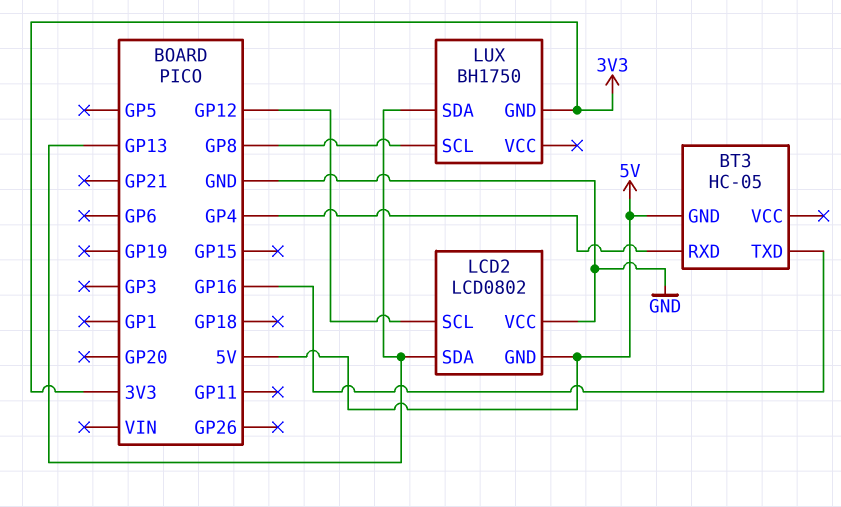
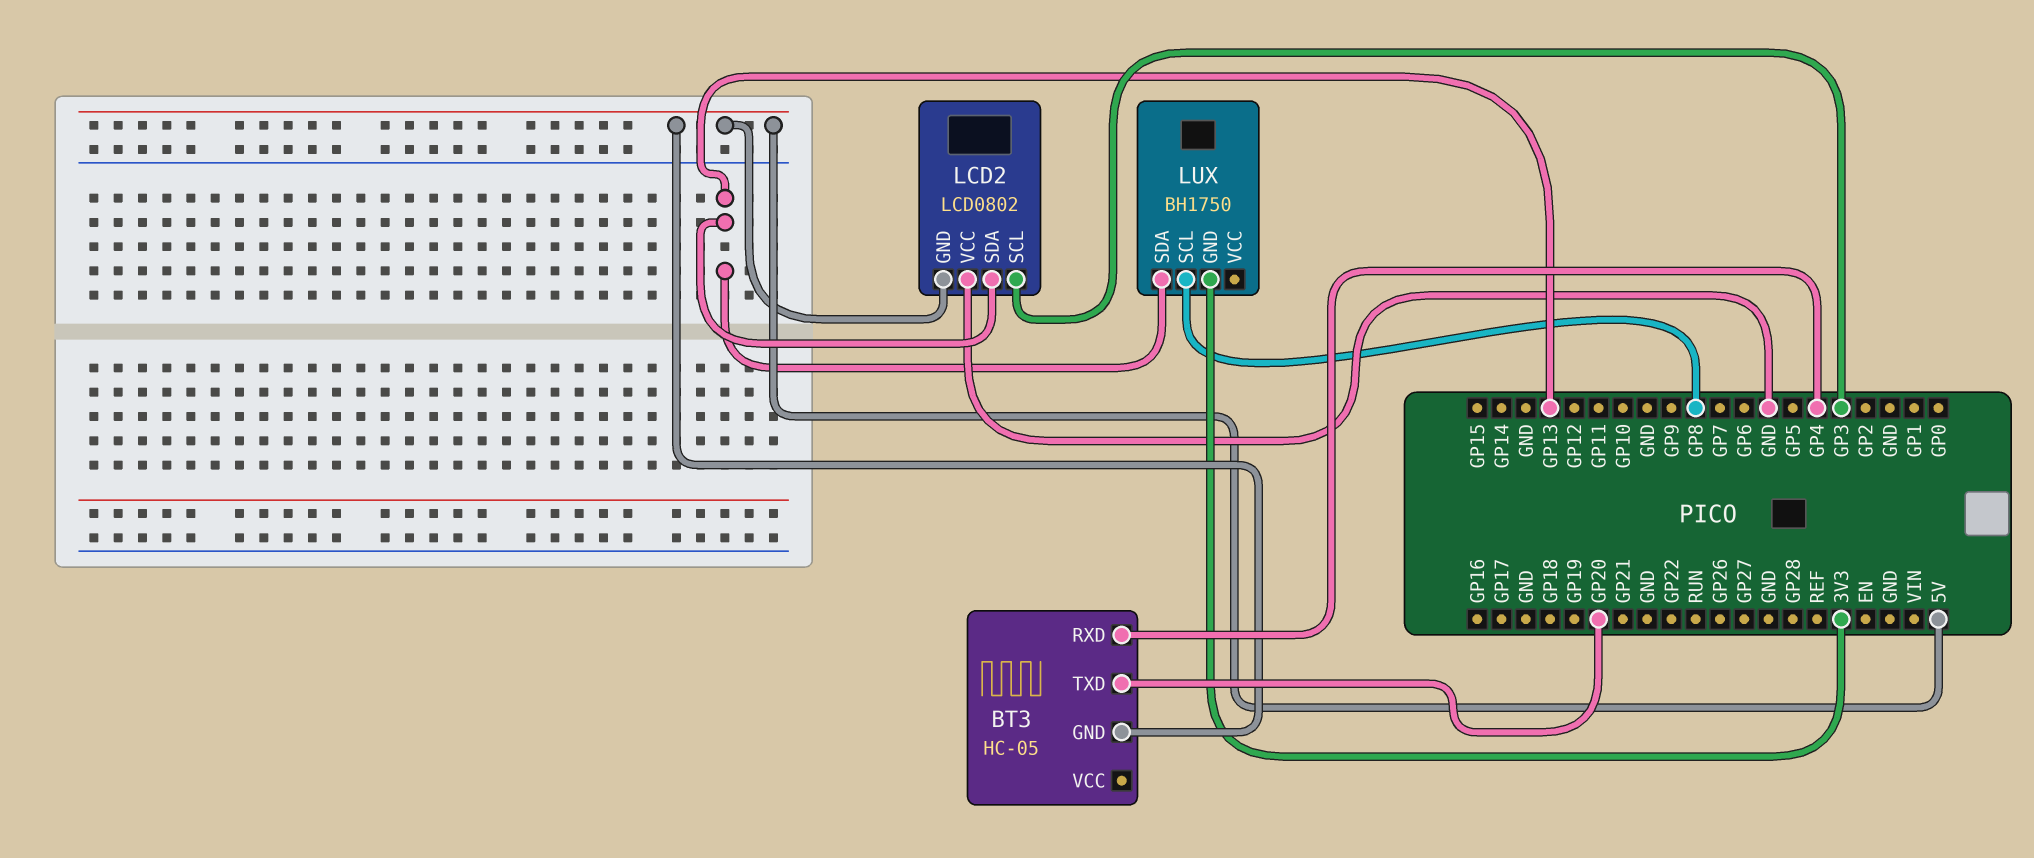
BT3 pin TXD: GP16 -> GP20
LCD2 pin SCL: GP12 -> GP3

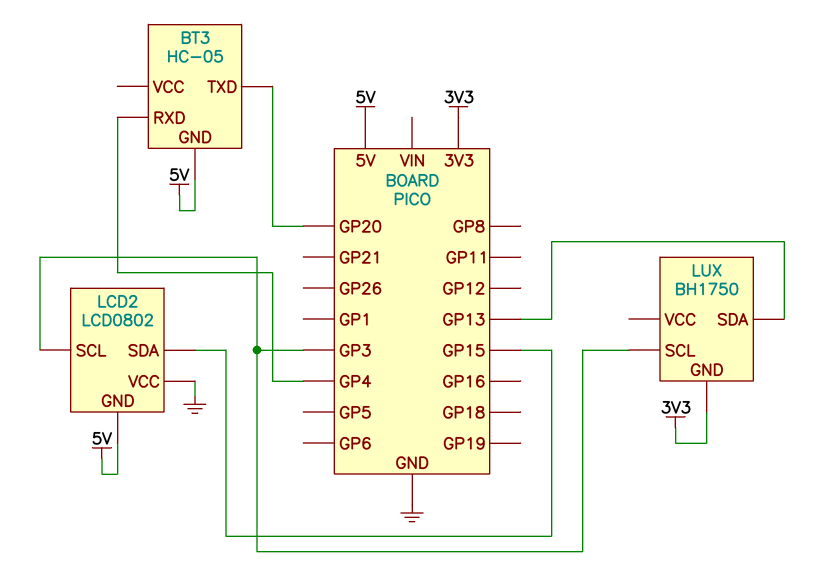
LCD2 pin SDA: GP13 -> GP15
LUX pin SCL: GP8 -> GP3

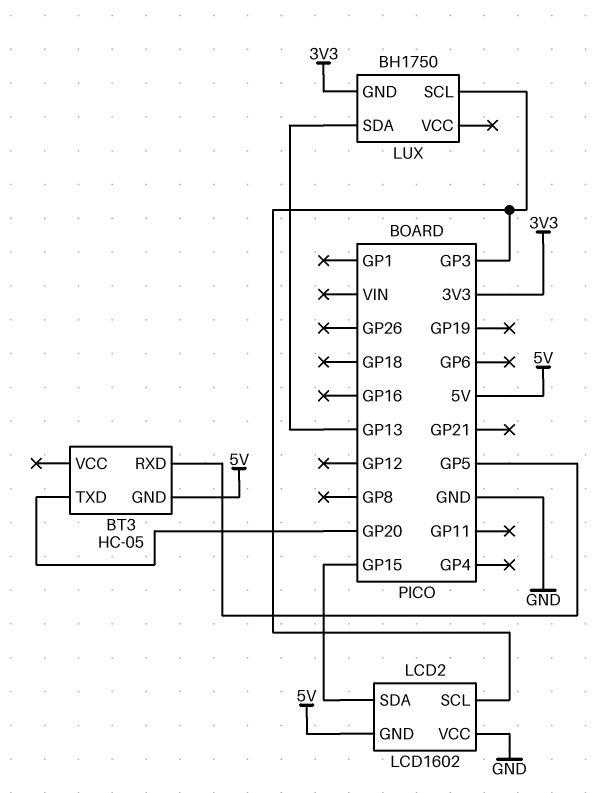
BT3 pin RXD: GP4 -> GP5
LCD2: LCD0802 -> LCD1602

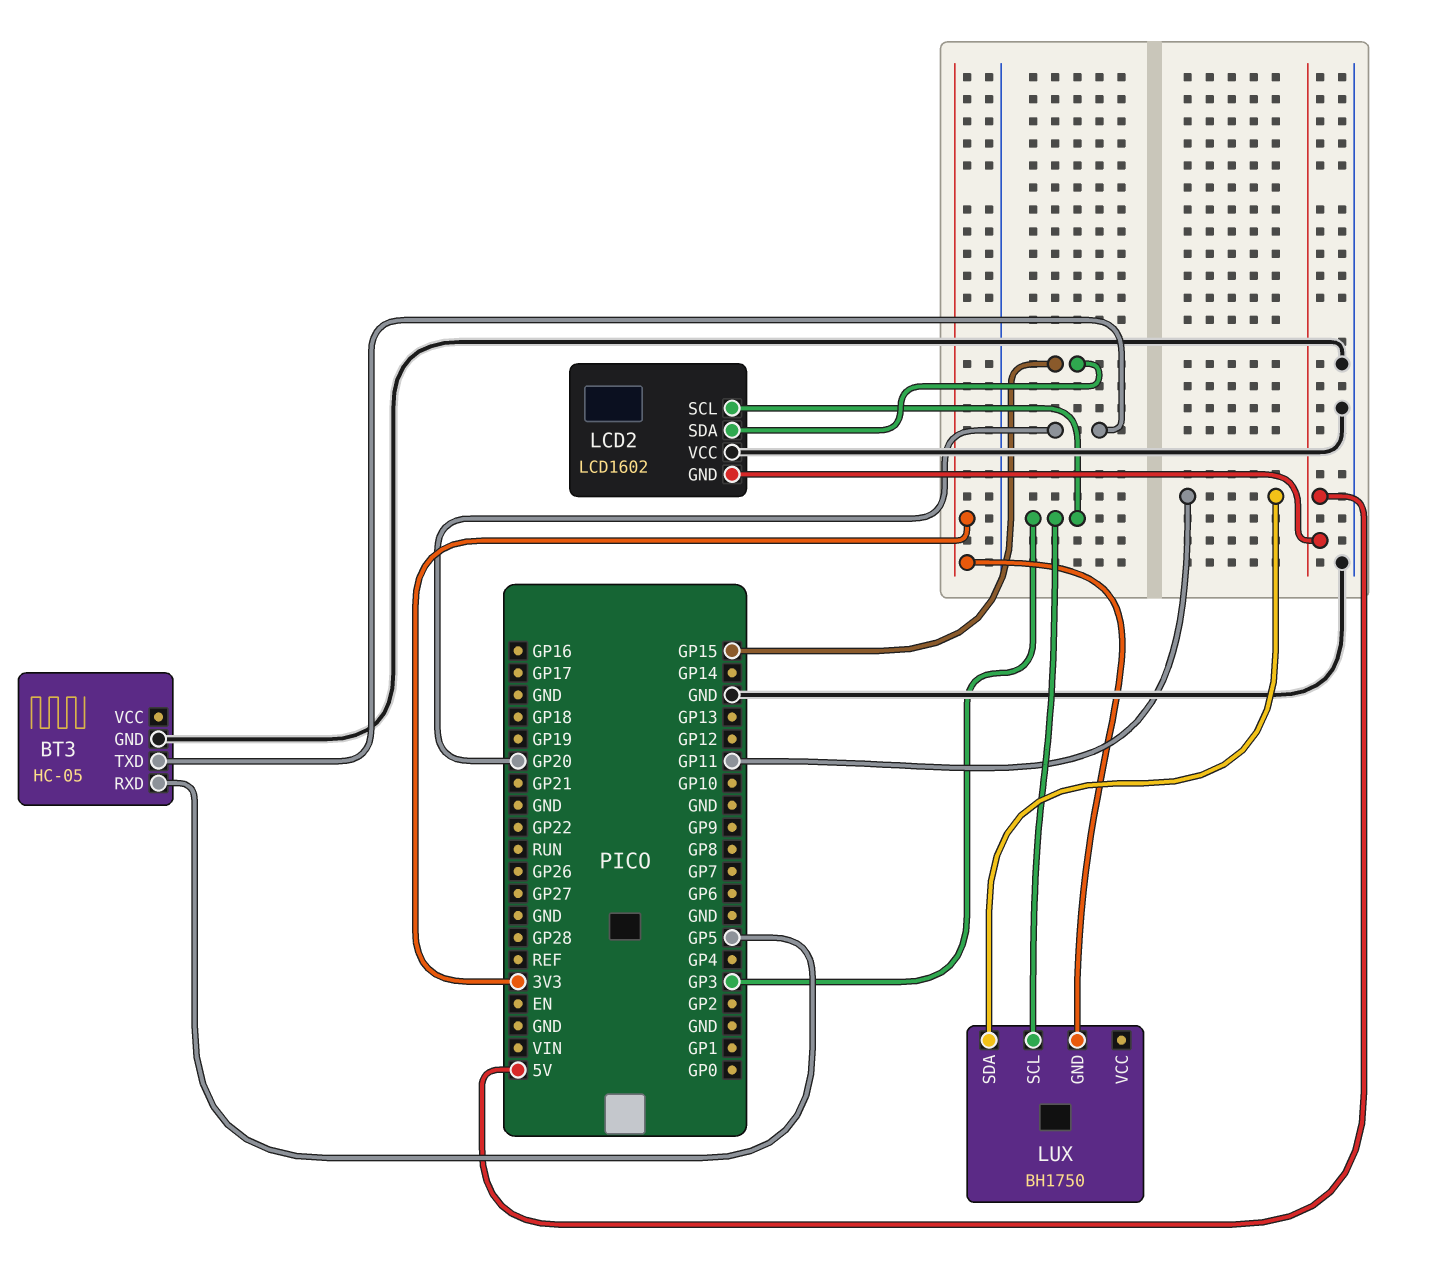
BT3 pin GND: 5V -> GND
LUX pin SDA: GP13 -> GP11

